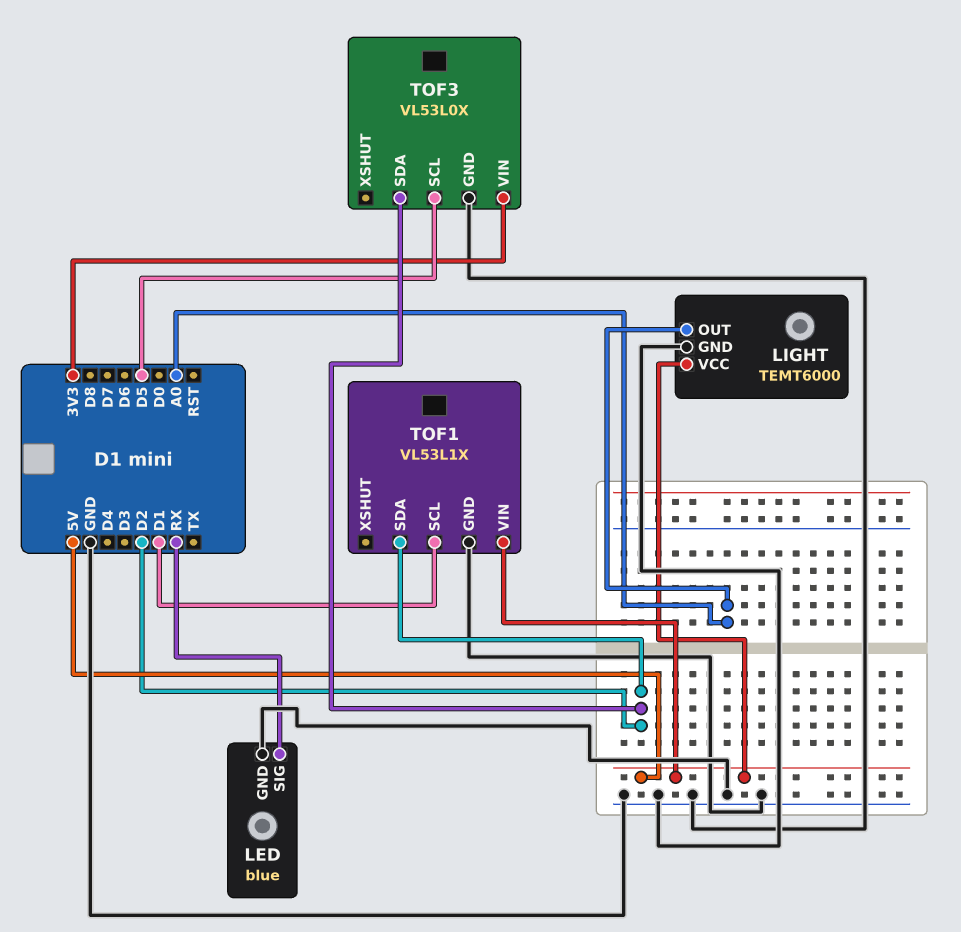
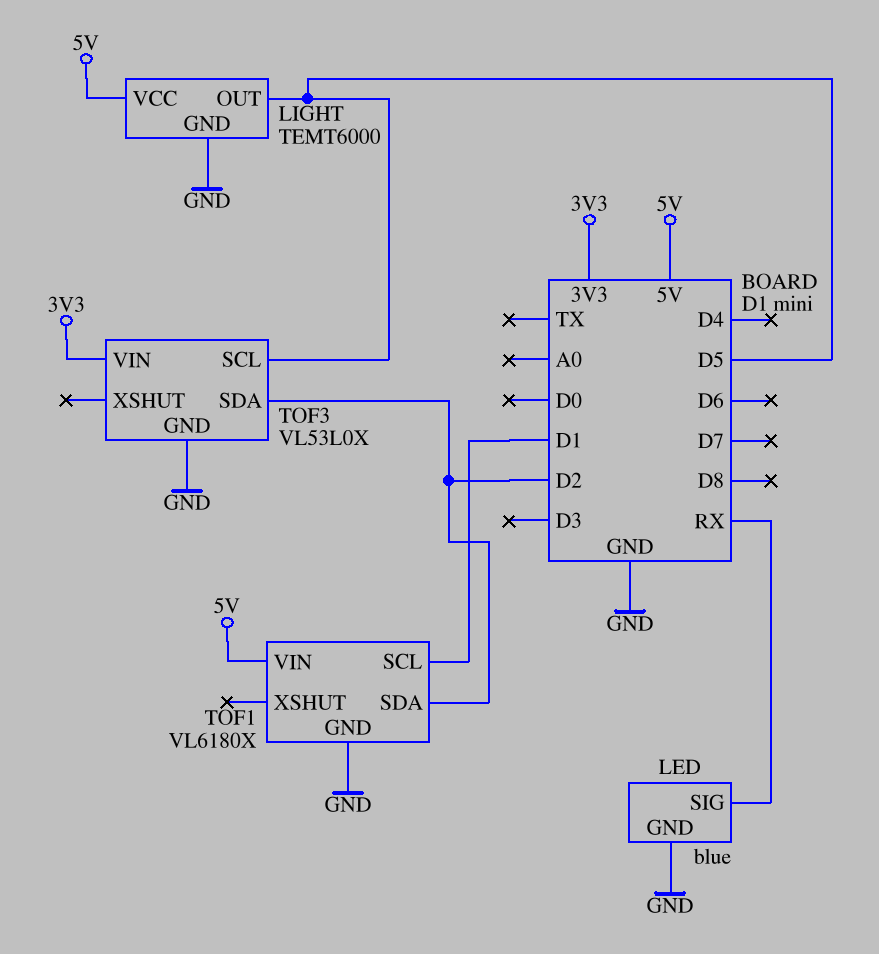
LIGHT pin OUT: A0 -> D5
TOF1: VL53L1X -> VL6180X

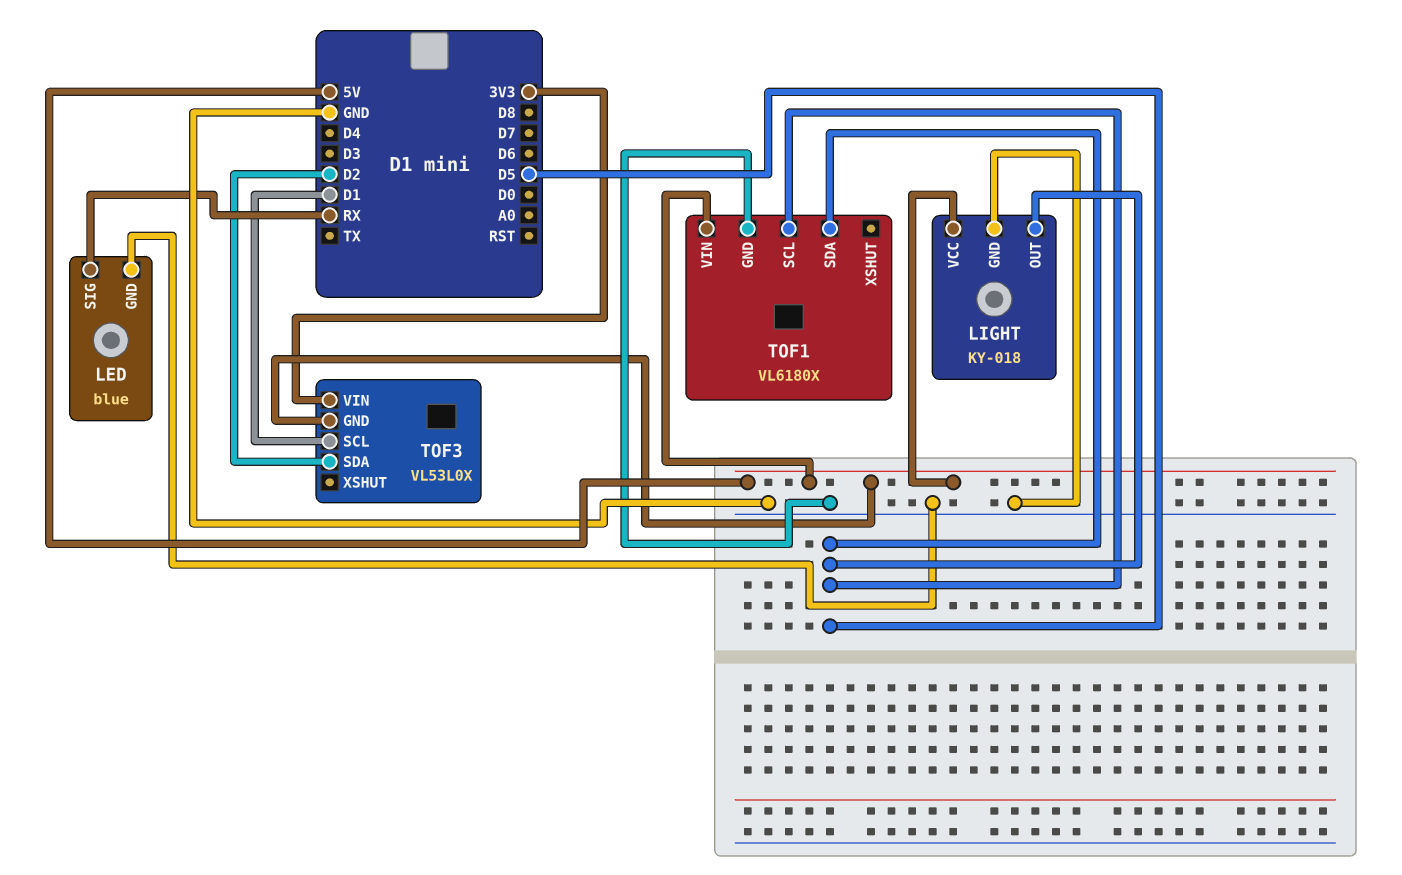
LIGHT: TEMT6000 -> KY-018
TOF1 pin SCL: D1 -> D5
TOF1 pin SDA: D2 -> D5
TOF3 pin GND: GND -> 5V
TOF3 pin SCL: D5 -> D1

